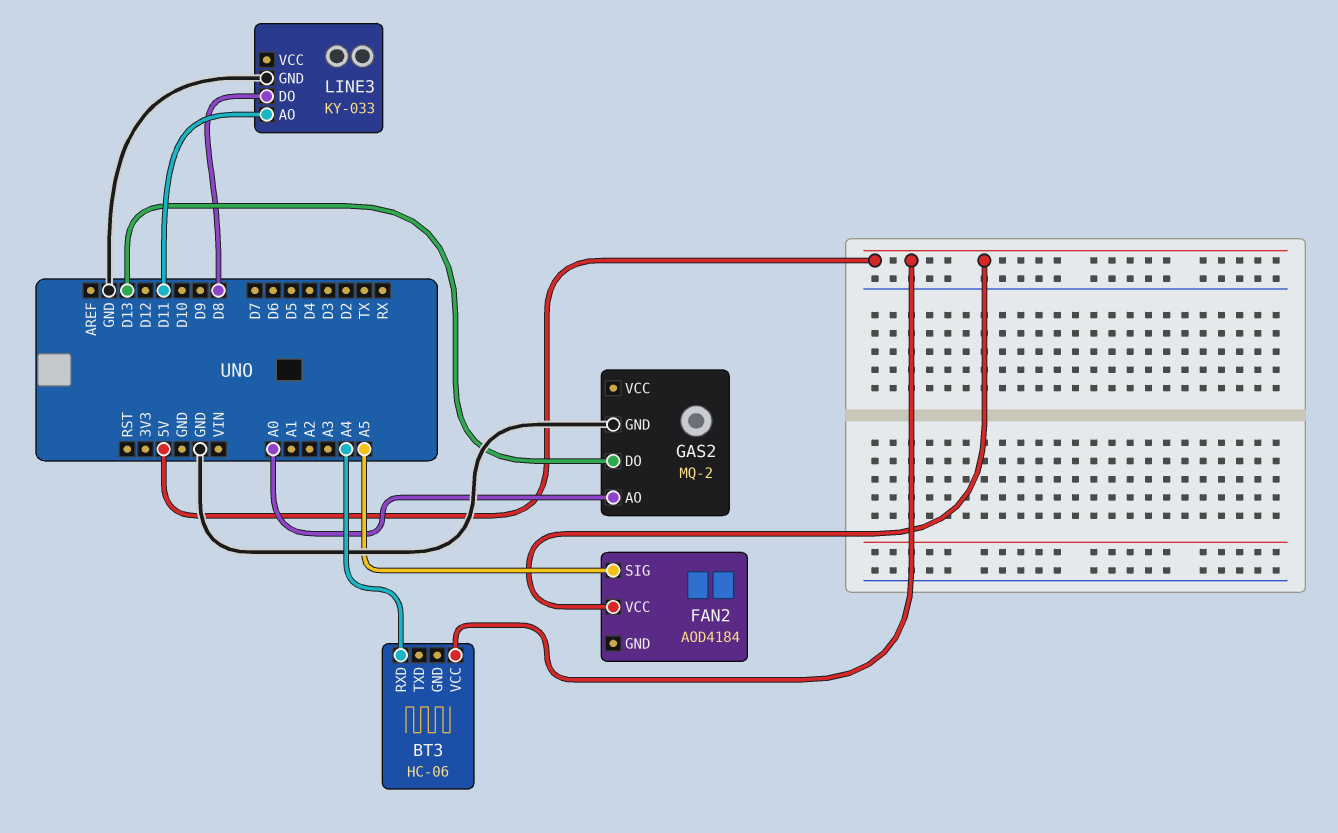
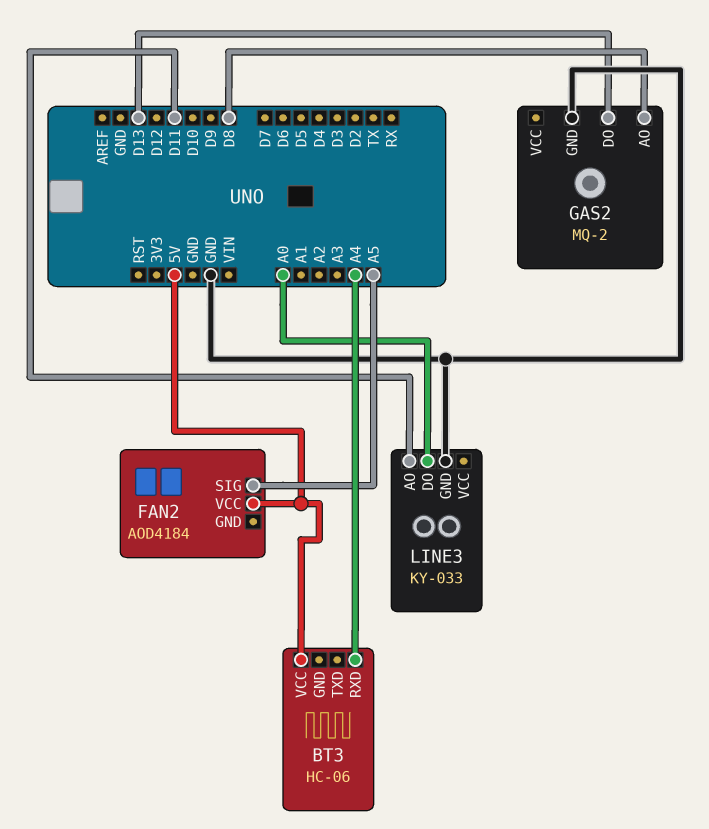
GAS2 pin AO: A0 -> D8
LINE3 pin DO: D8 -> A0

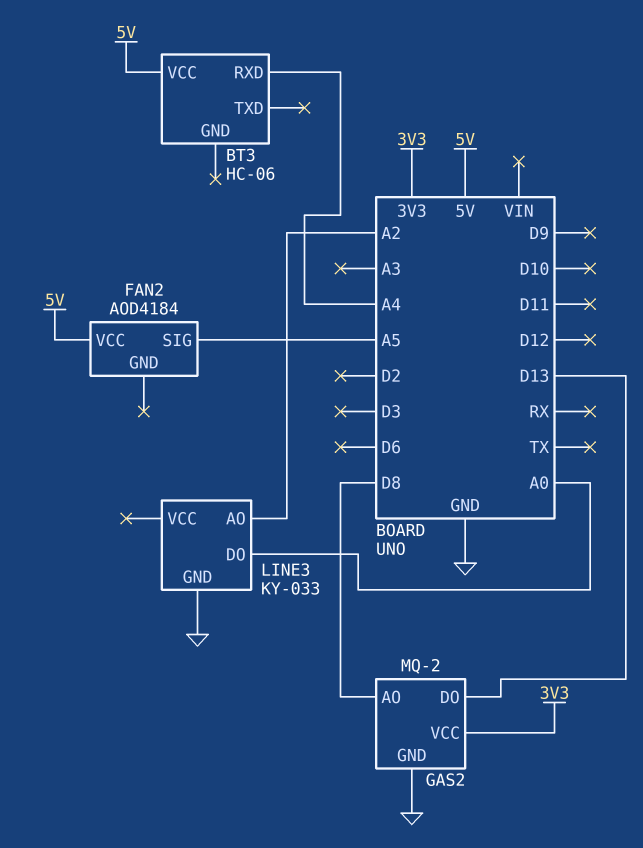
GAS2 pin VCC: none -> 3V3
LINE3 pin AO: D11 -> A2

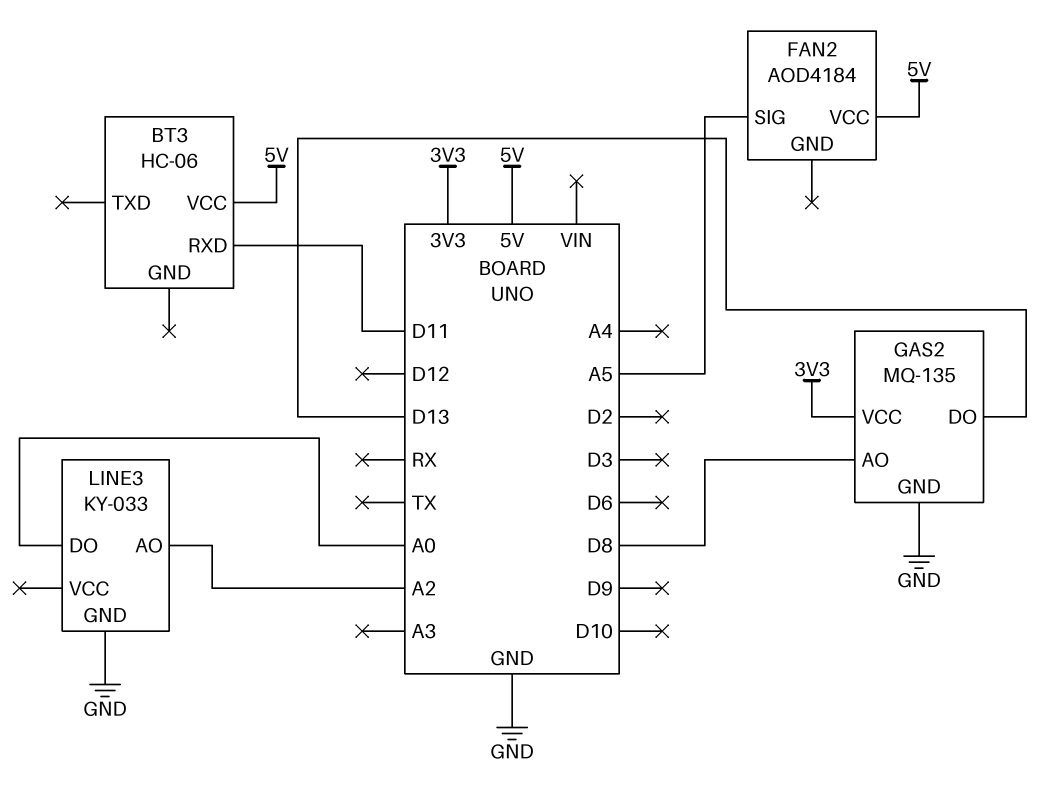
BT3 pin RXD: A4 -> D11
GAS2: MQ-2 -> MQ-135

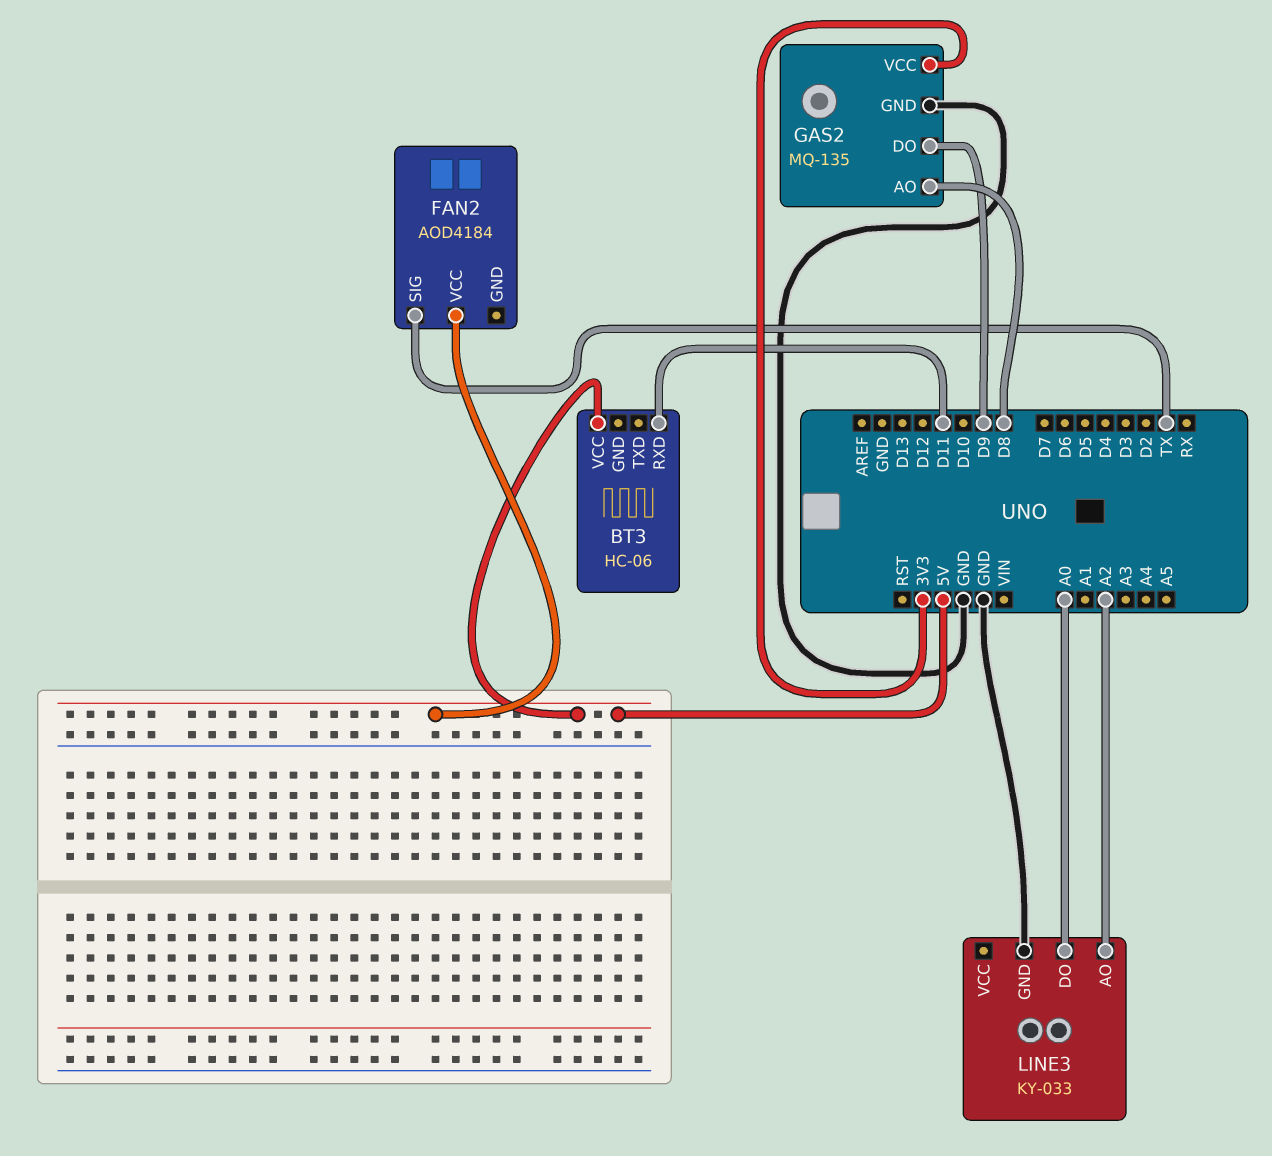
FAN2 pin SIG: A5 -> TX
GAS2 pin DO: D13 -> D9

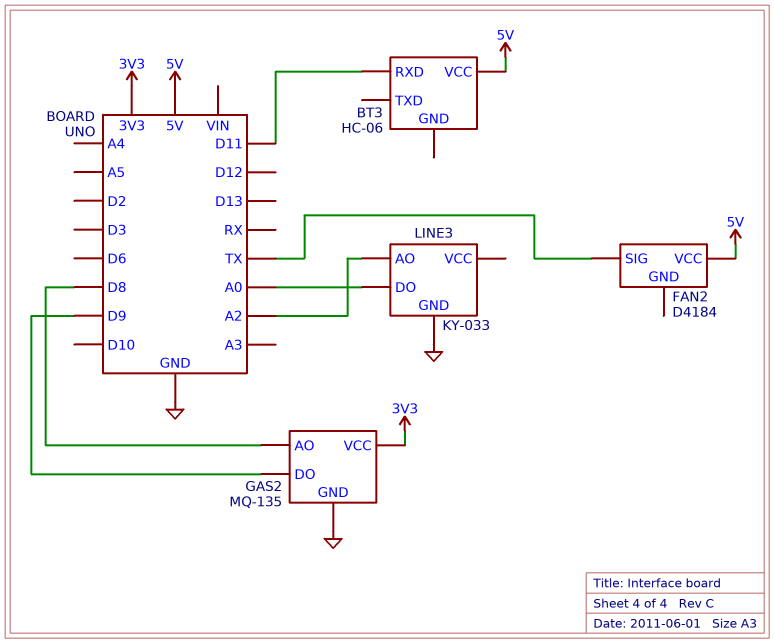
FAN2: AOD4184 -> D4184

